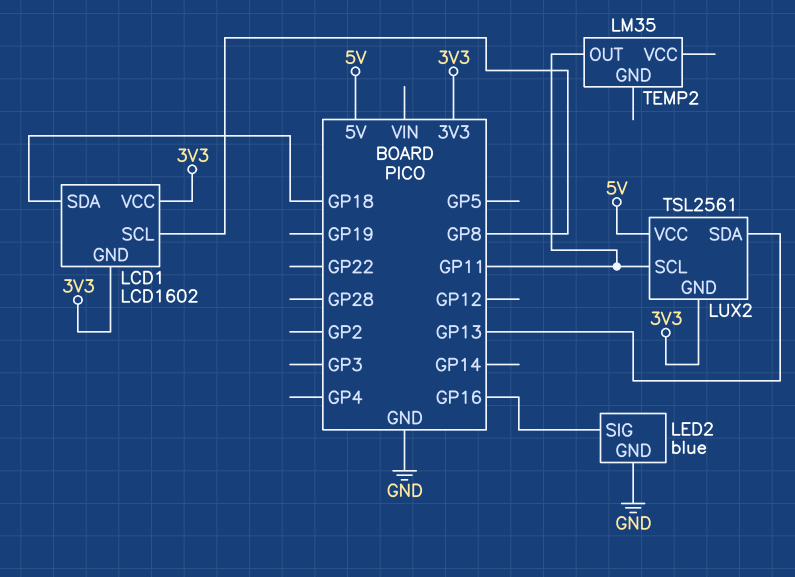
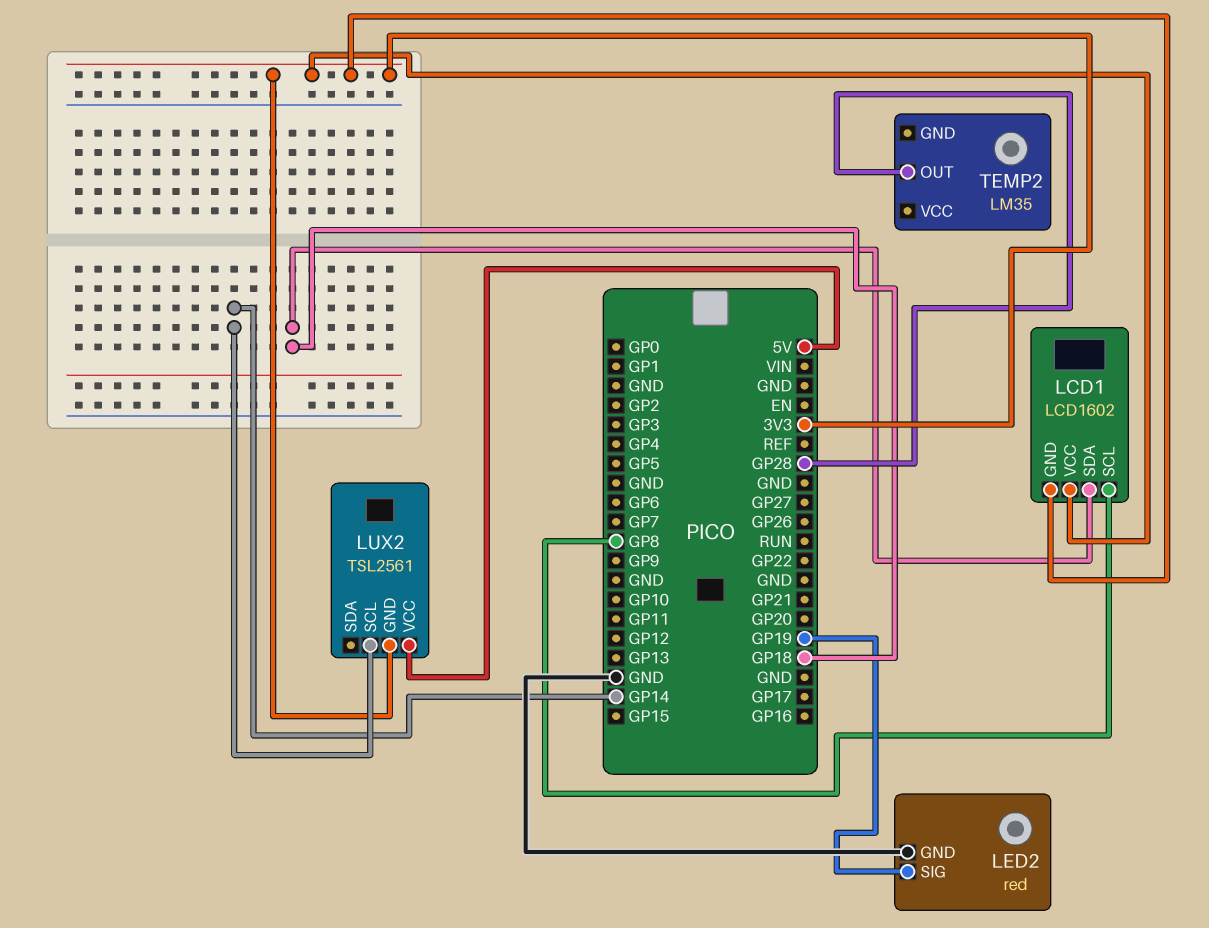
LED2: blue -> red
LED2 pin SIG: GP16 -> GP19
LUX2 pin SCL: GP11 -> GP14
LUX2 pin SDA: GP13 -> none
TEMP2 pin OUT: GP11 -> GP28

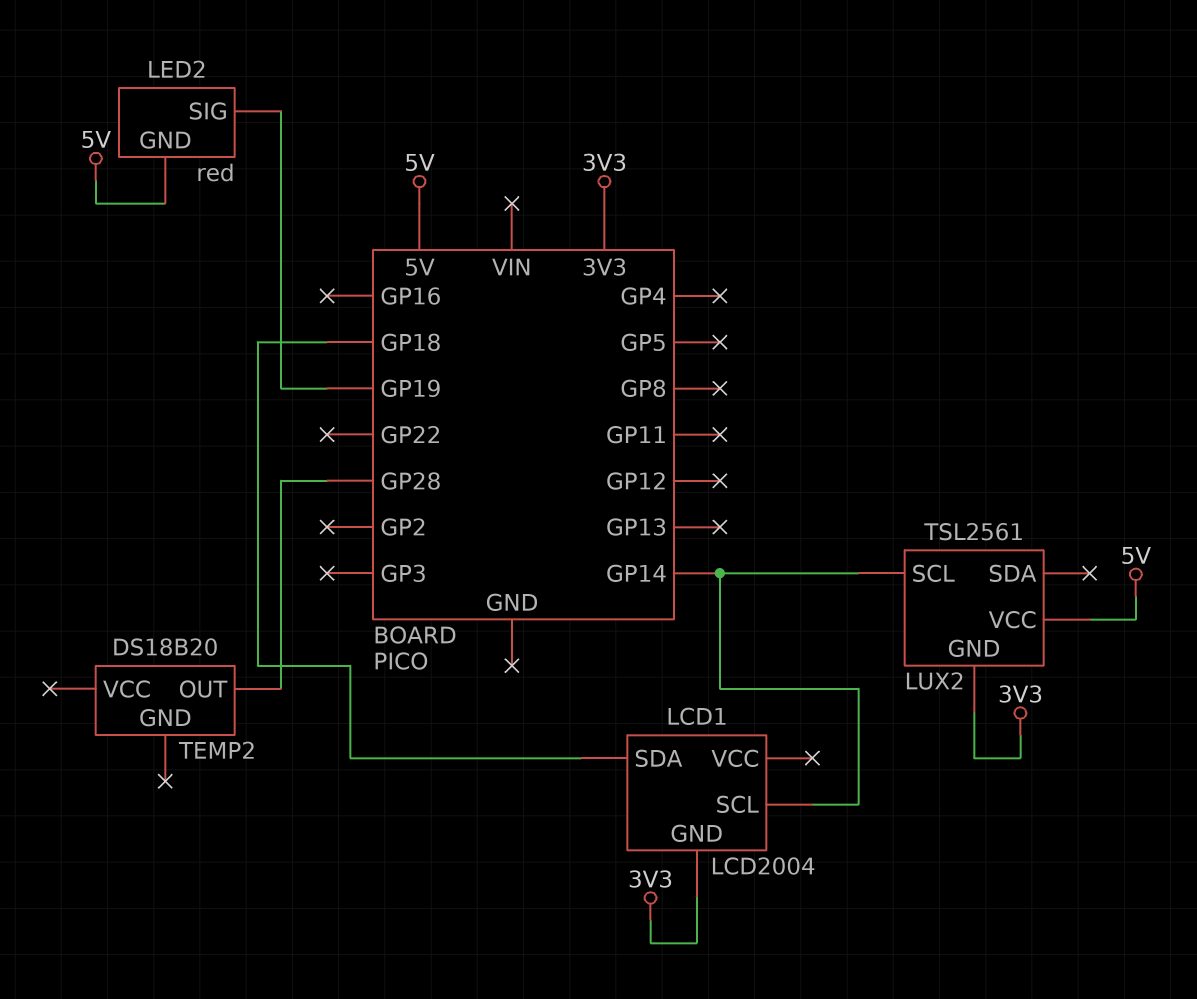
LCD1: LCD1602 -> LCD2004
LCD1 pin SCL: GP8 -> GP14
LCD1 pin VCC: 3V3 -> none
LED2 pin GND: GND -> 5V
TEMP2: LM35 -> DS18B20

